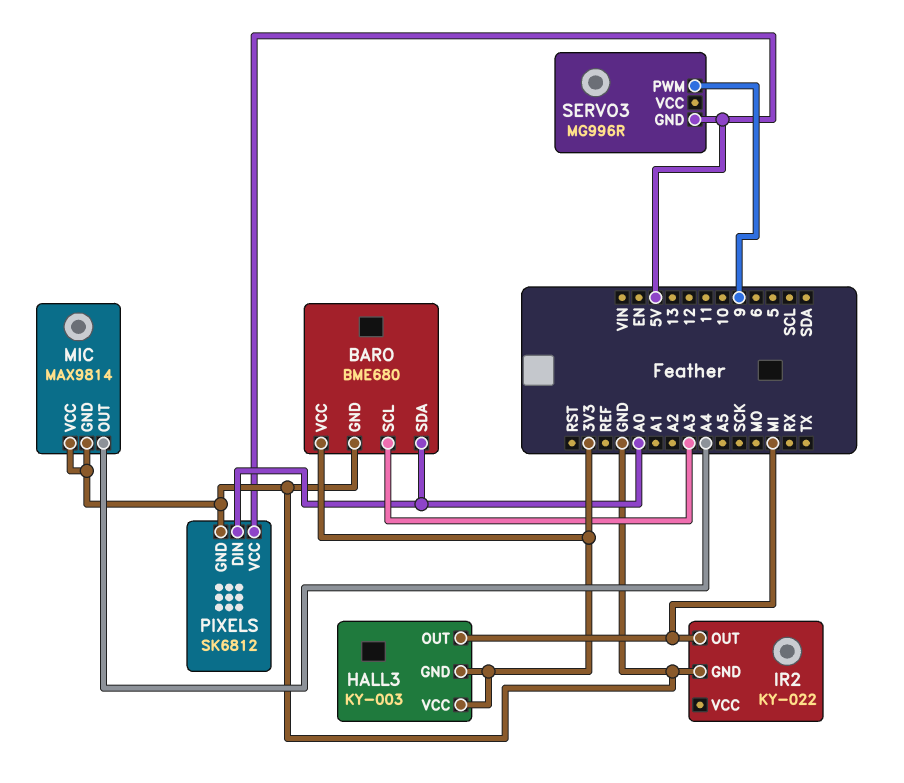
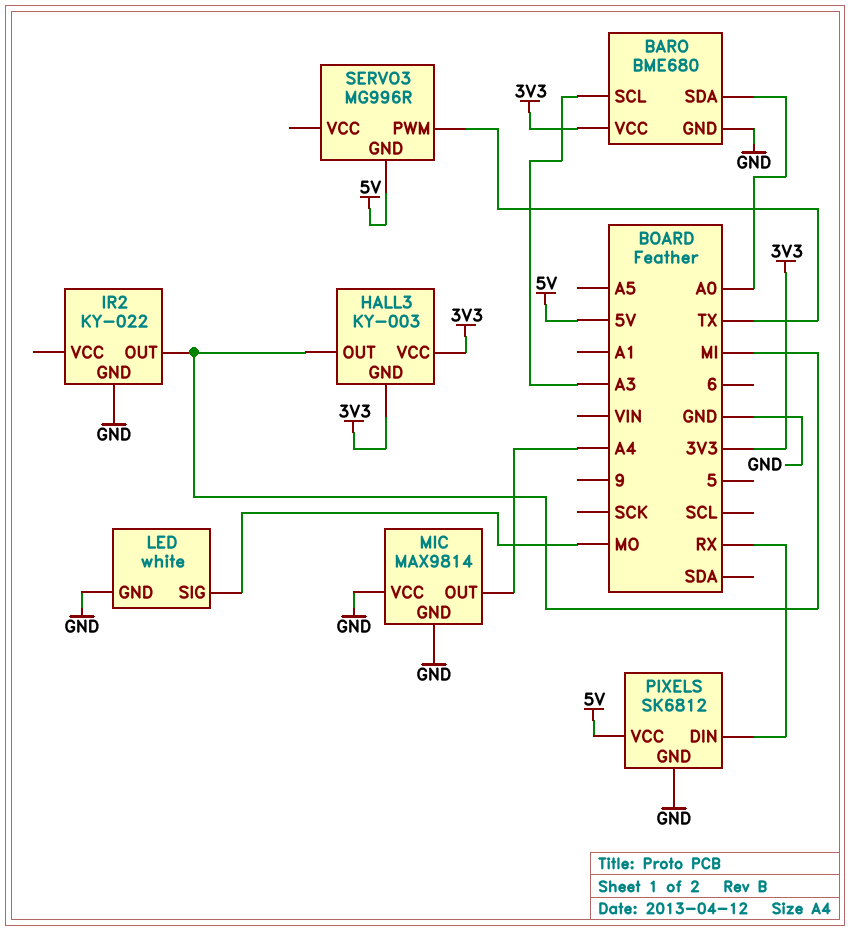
LED: none -> white
LED pin GND: none -> GND
LED pin SIG: none -> MO
PIXELS pin DIN: A0 -> RX
SERVO3 pin PWM: 9 -> TX

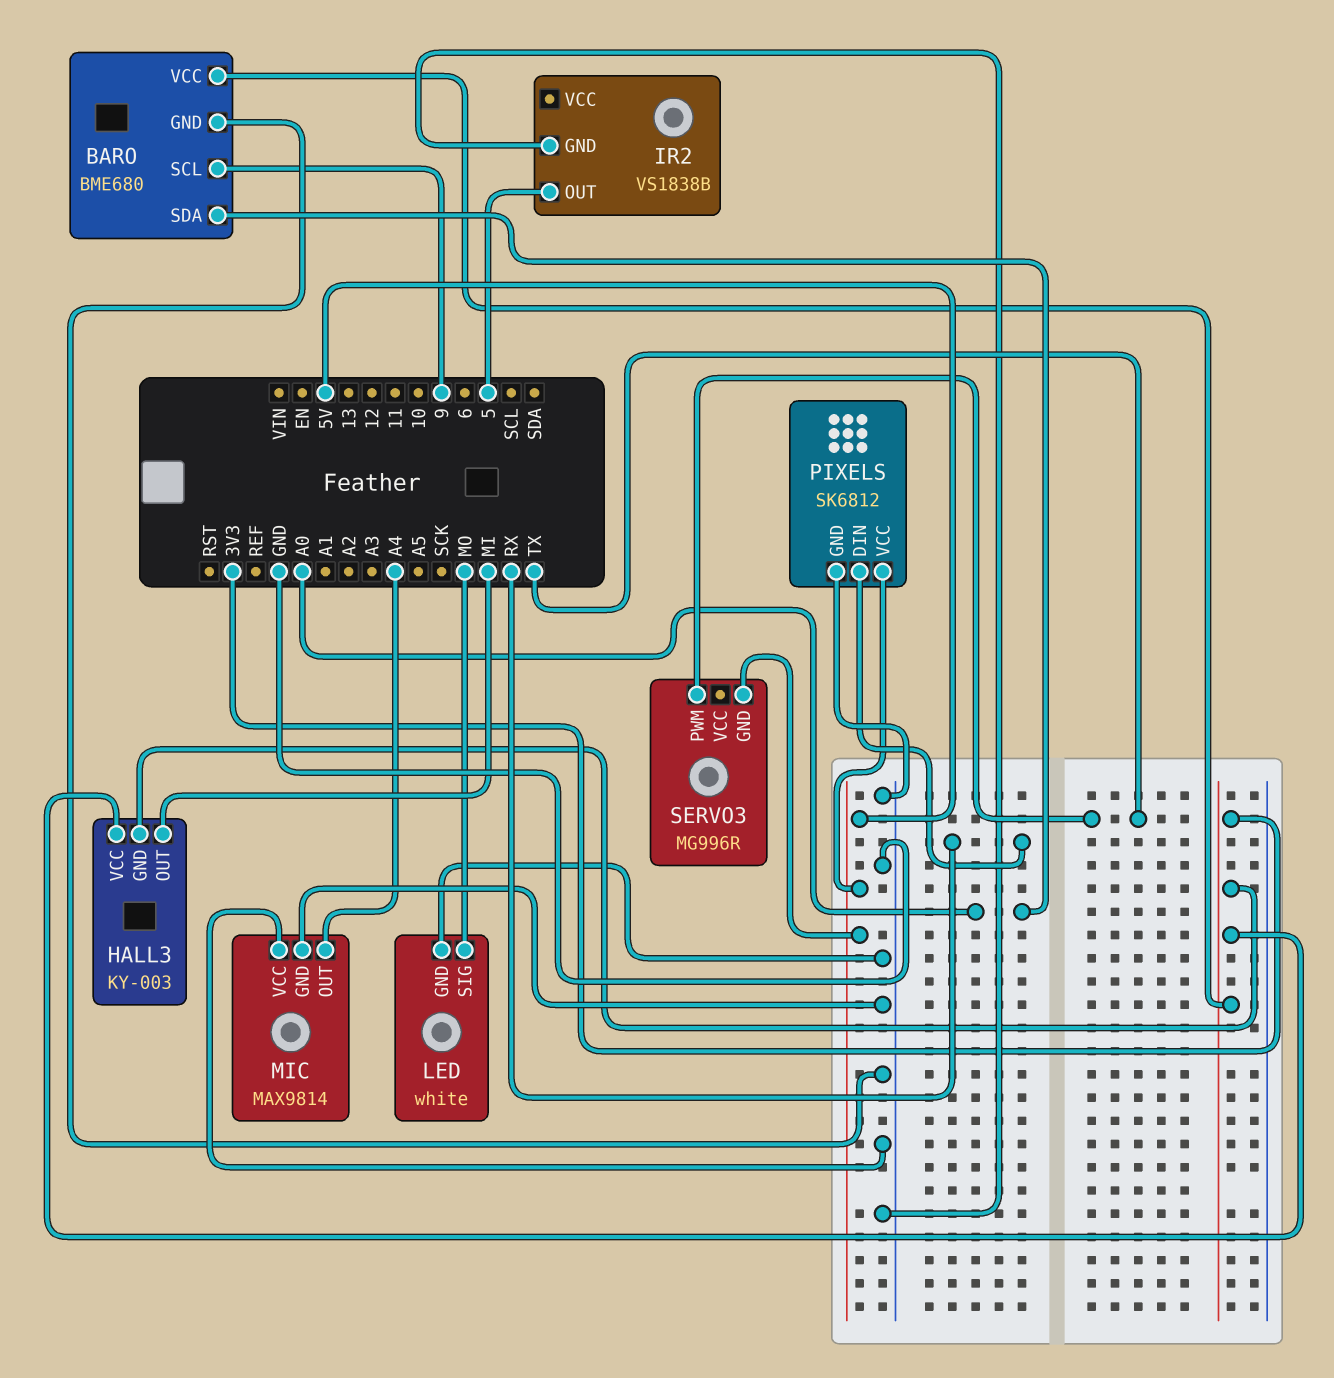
BARO pin SCL: A3 -> 9
IR2: KY-022 -> VS1838B
IR2 pin OUT: MI -> 5

